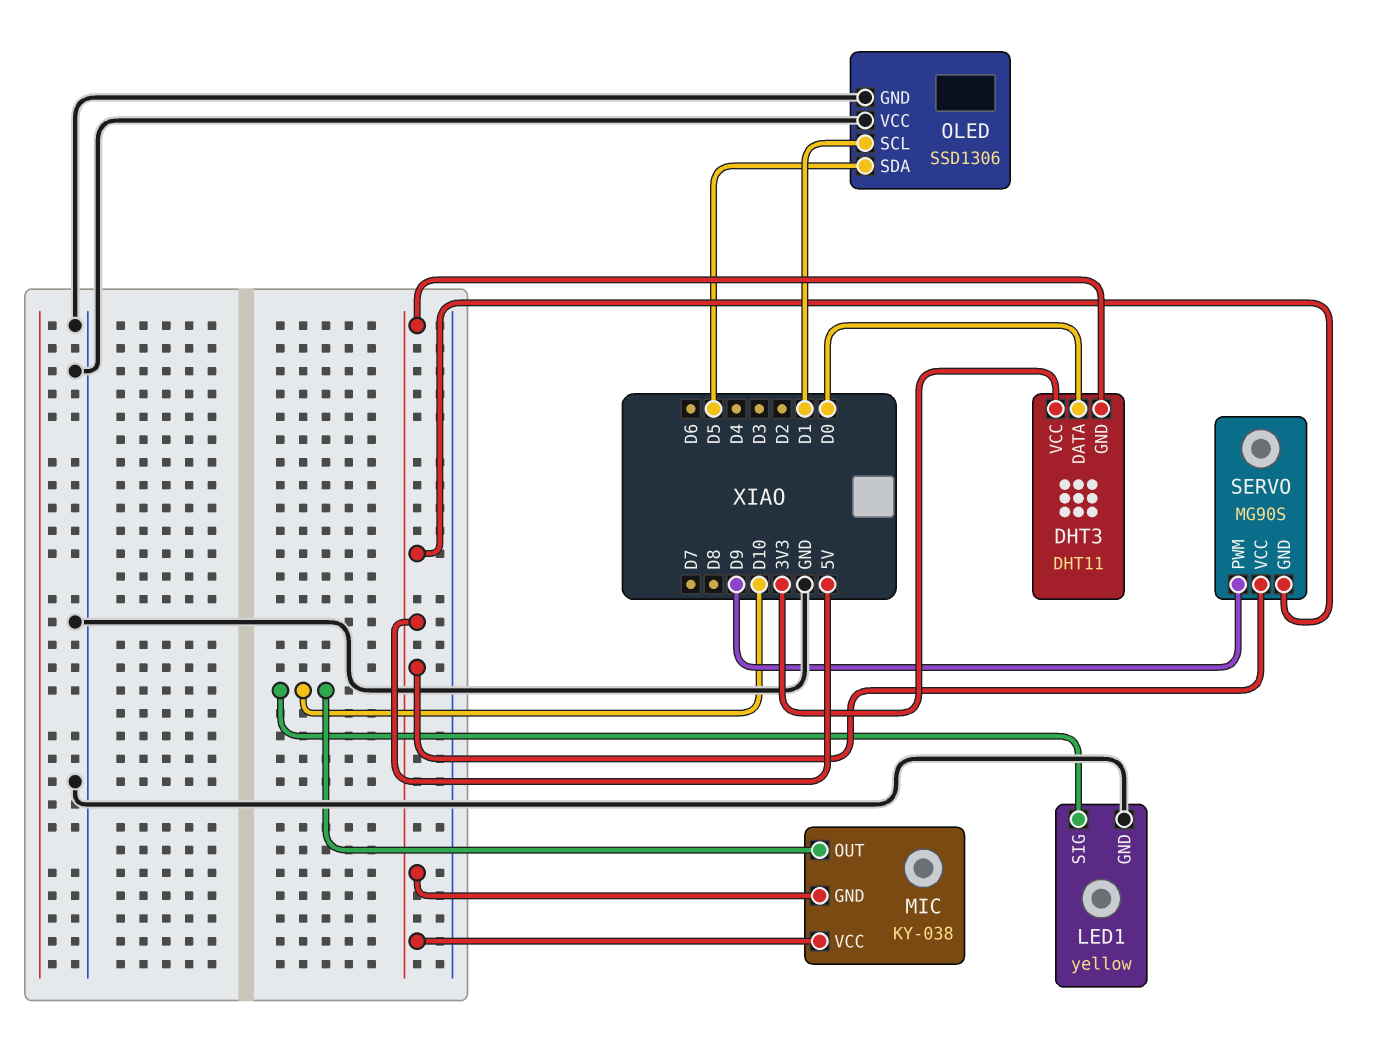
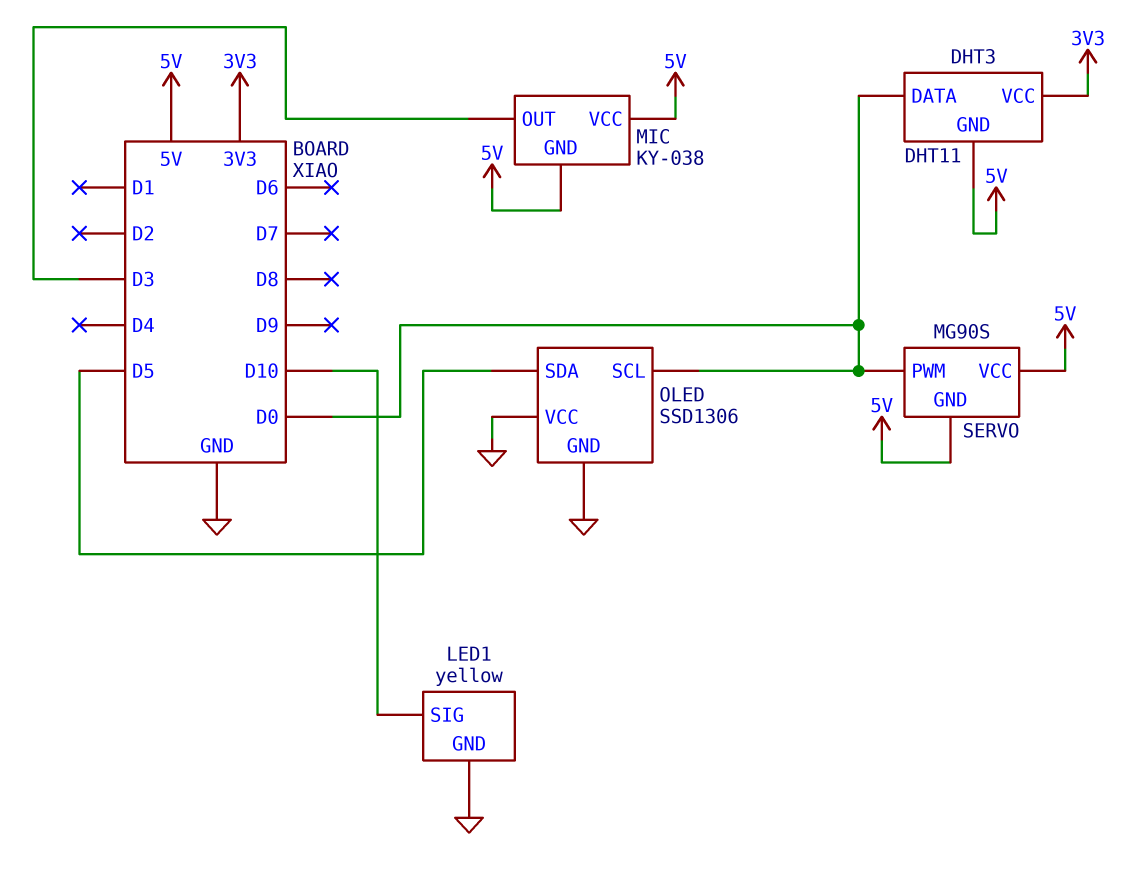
MIC pin OUT: D10 -> D3
OLED pin SCL: D1 -> D0
SERVO pin PWM: D9 -> D0

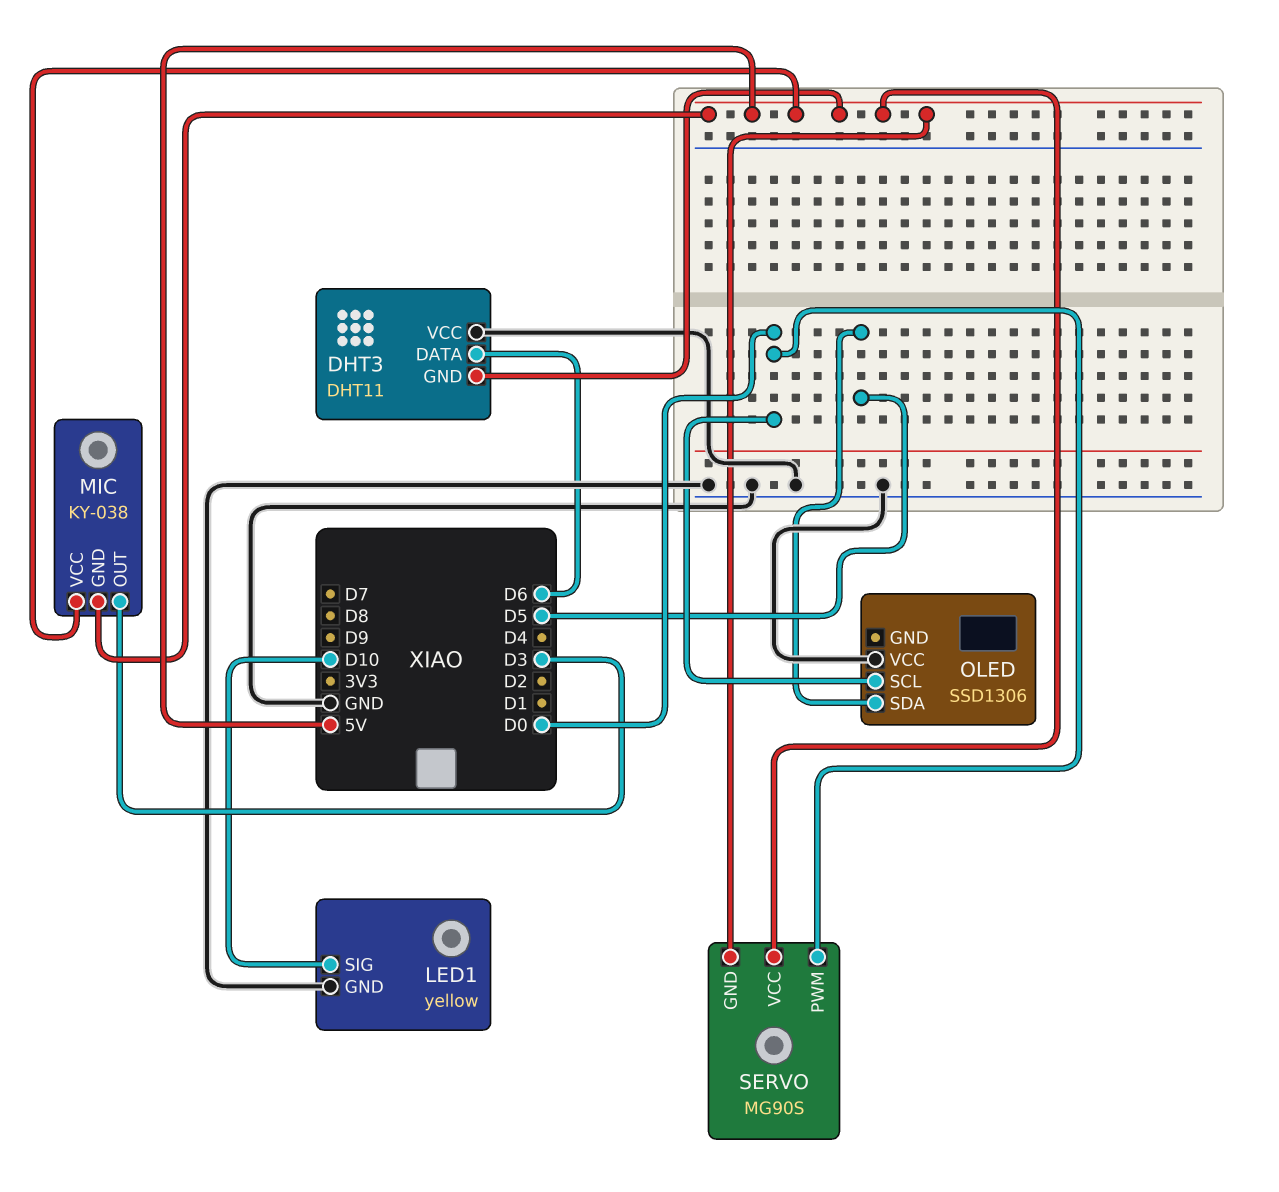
DHT3 pin DATA: D0 -> D6
DHT3 pin VCC: 3V3 -> GND
OLED pin GND: GND -> none

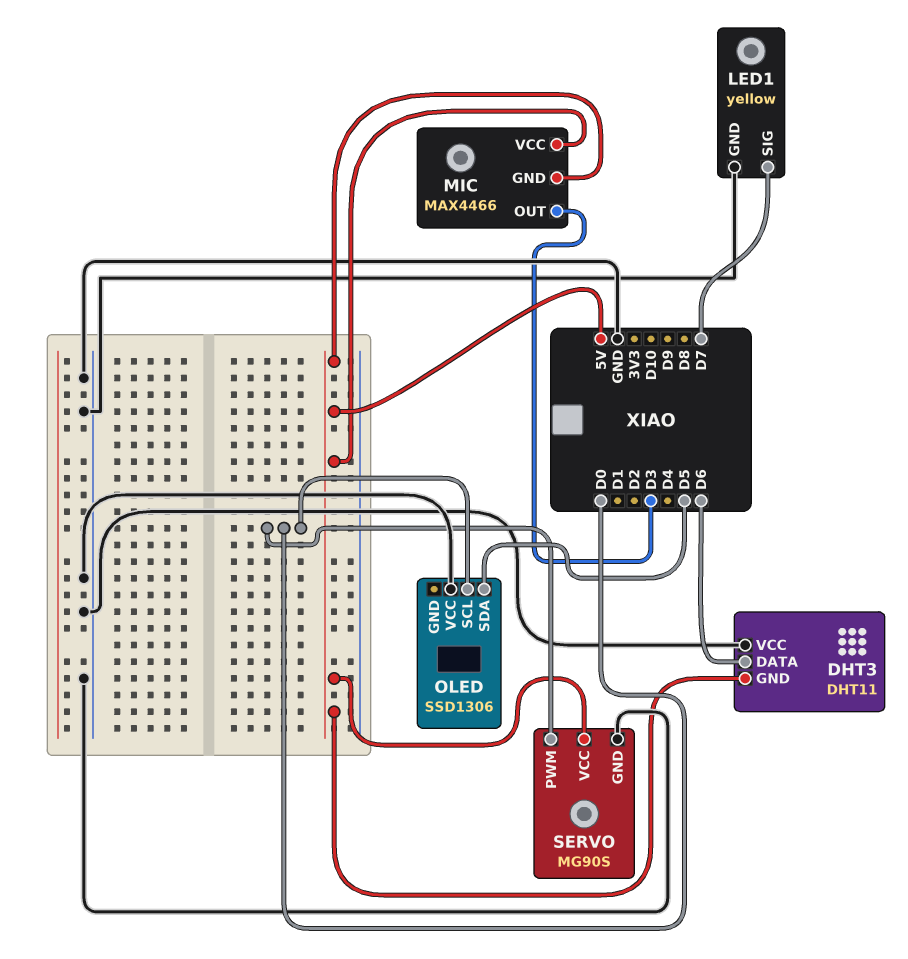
LED1 pin SIG: D10 -> D7
MIC: KY-038 -> MAX4466
SERVO pin GND: 5V -> GND

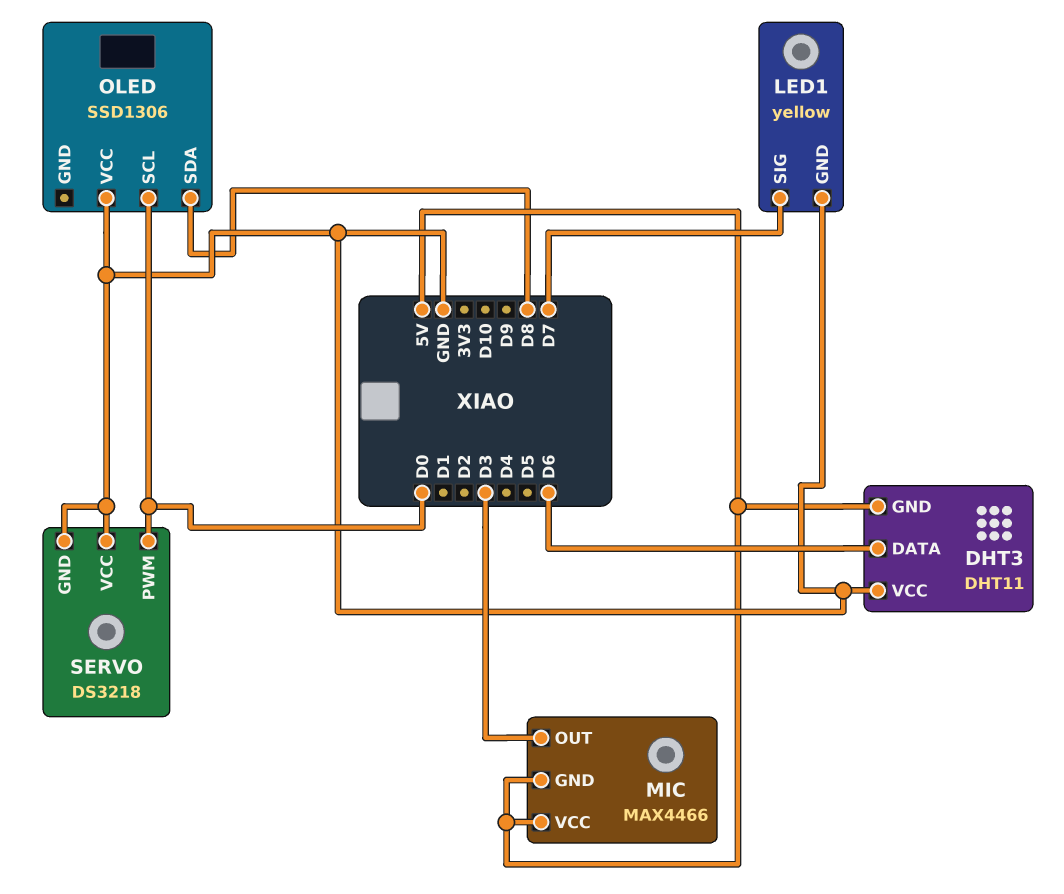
OLED pin SDA: D5 -> D8
SERVO: MG90S -> DS3218
SERVO pin VCC: 5V -> GND

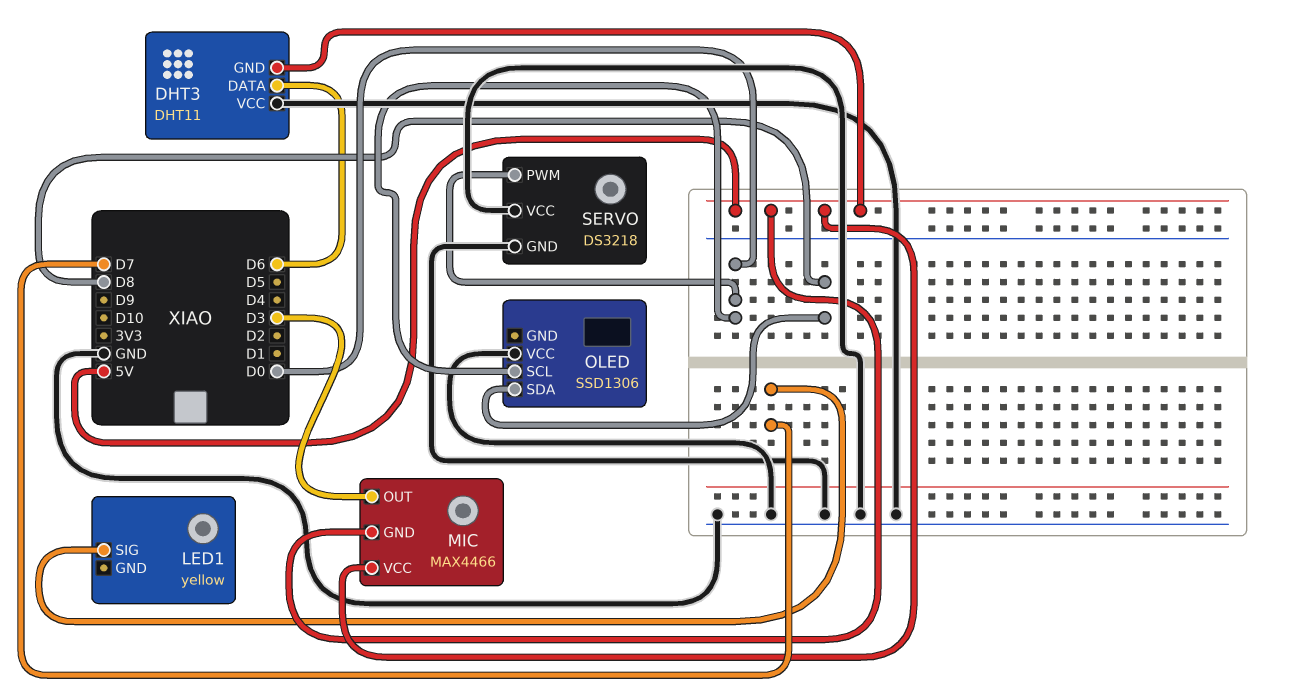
LED1 pin GND: GND -> none

